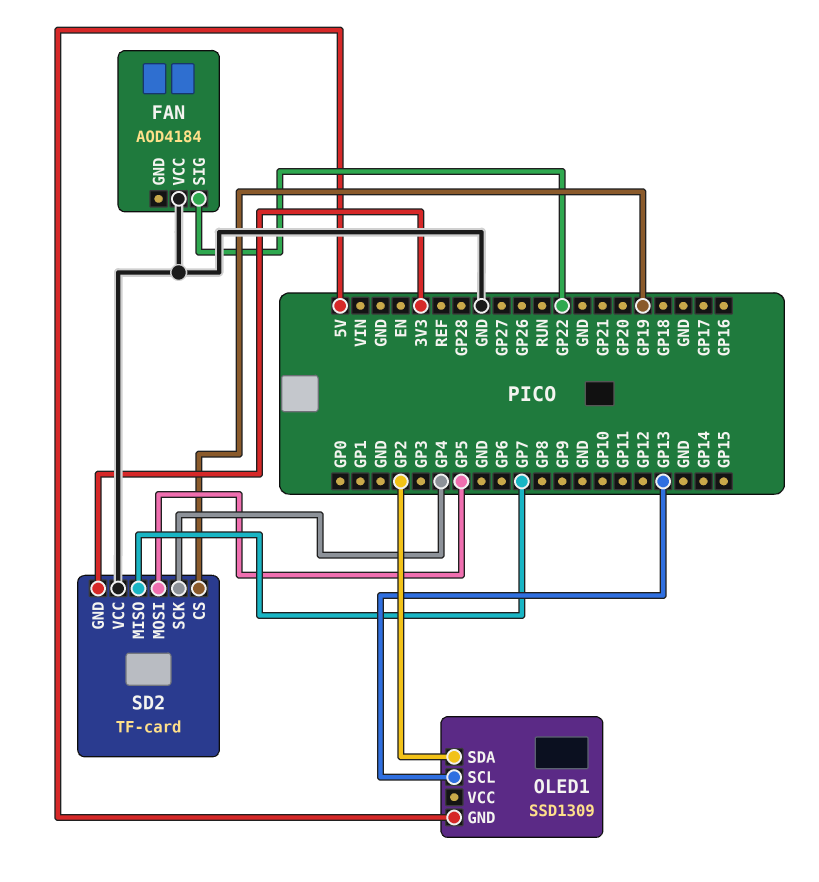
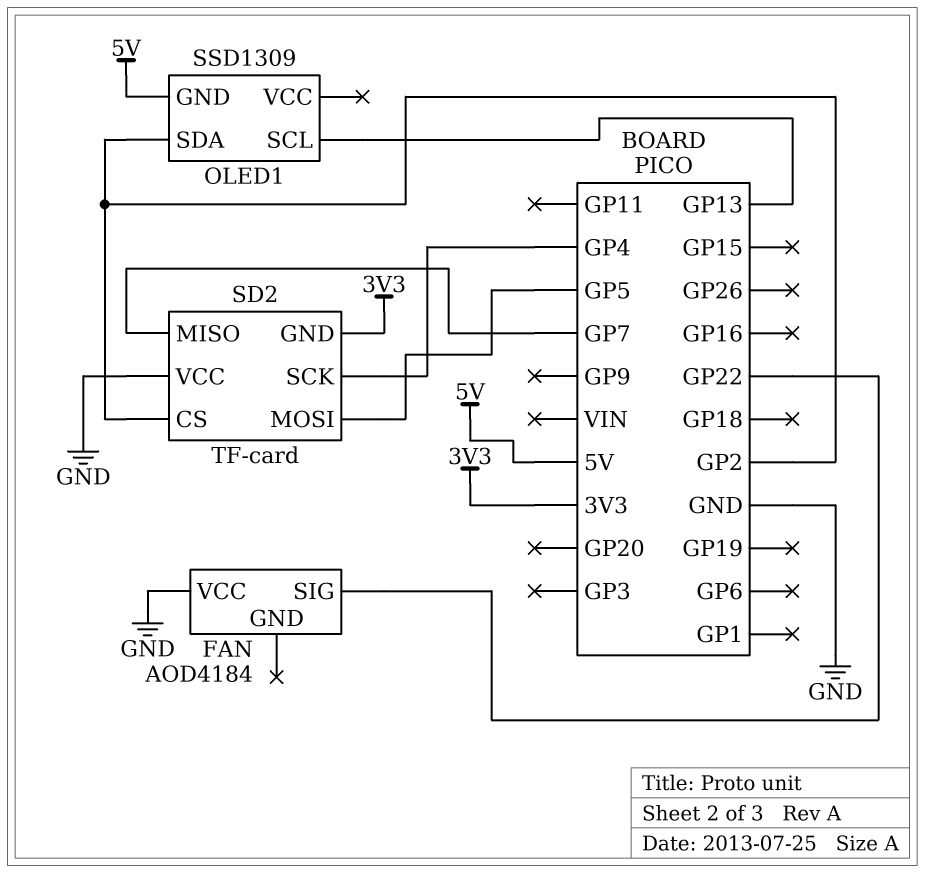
SD2 pin CS: GP19 -> GP2

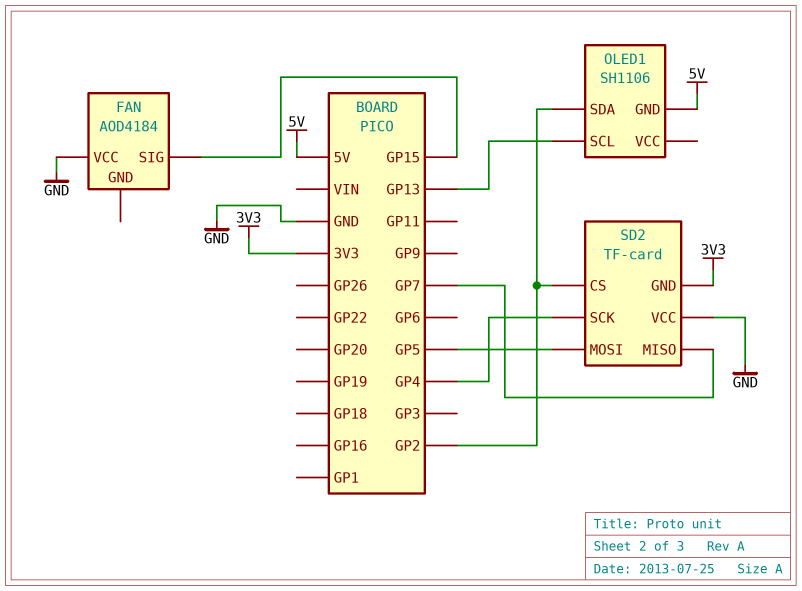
FAN pin SIG: GP22 -> GP15
OLED1: SSD1309 -> SH1106

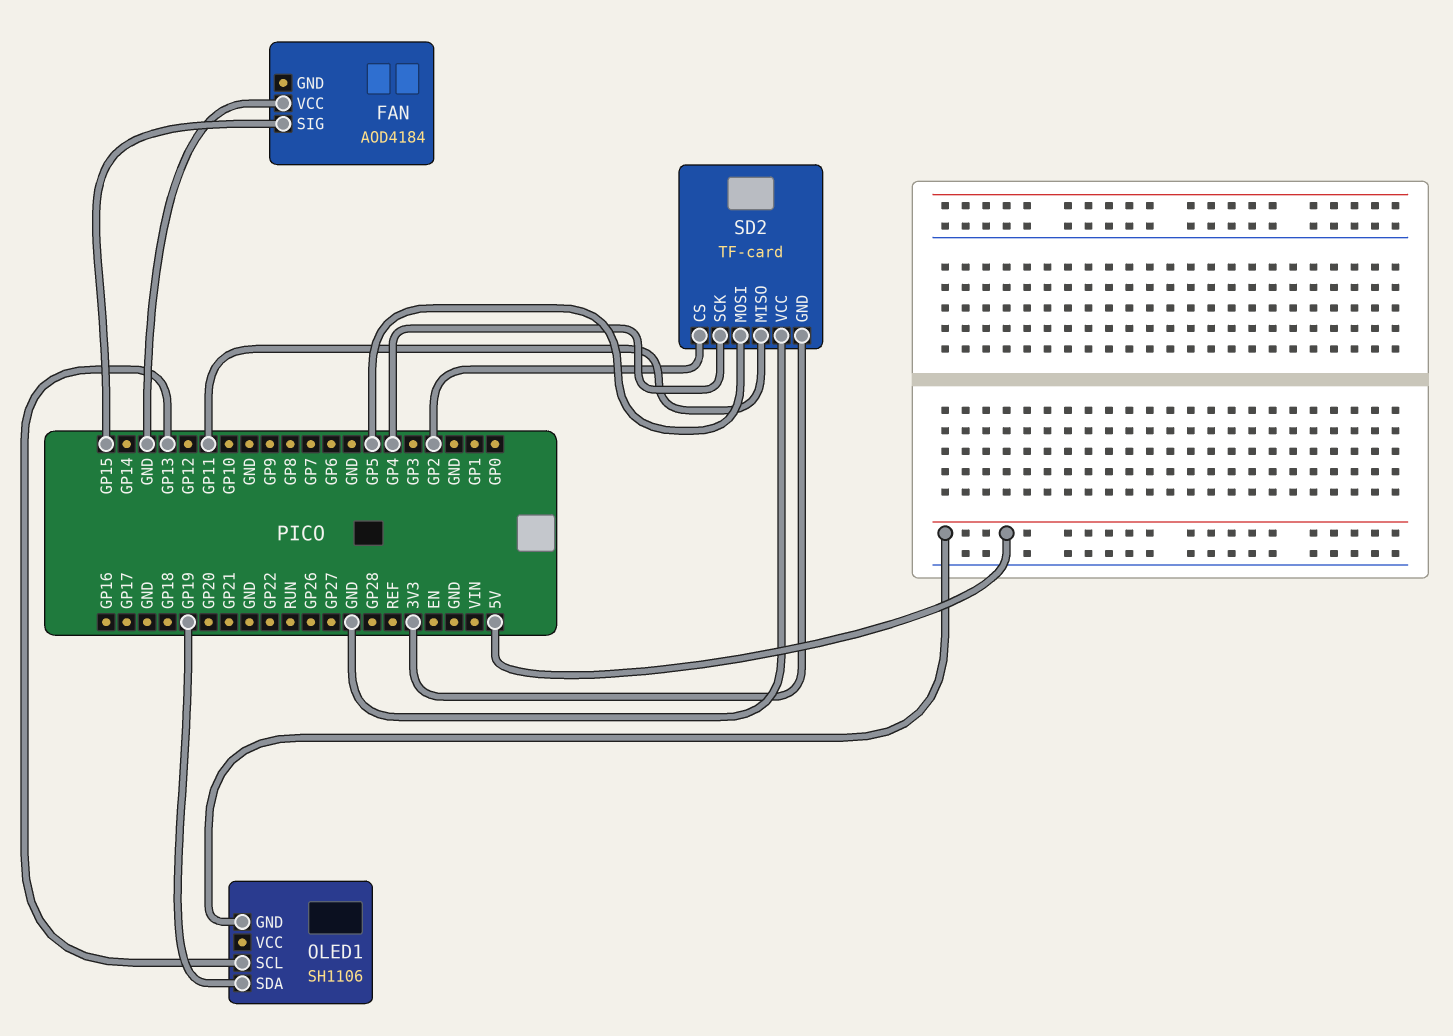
OLED1 pin SDA: GP2 -> GP19
SD2 pin MISO: GP7 -> GP11

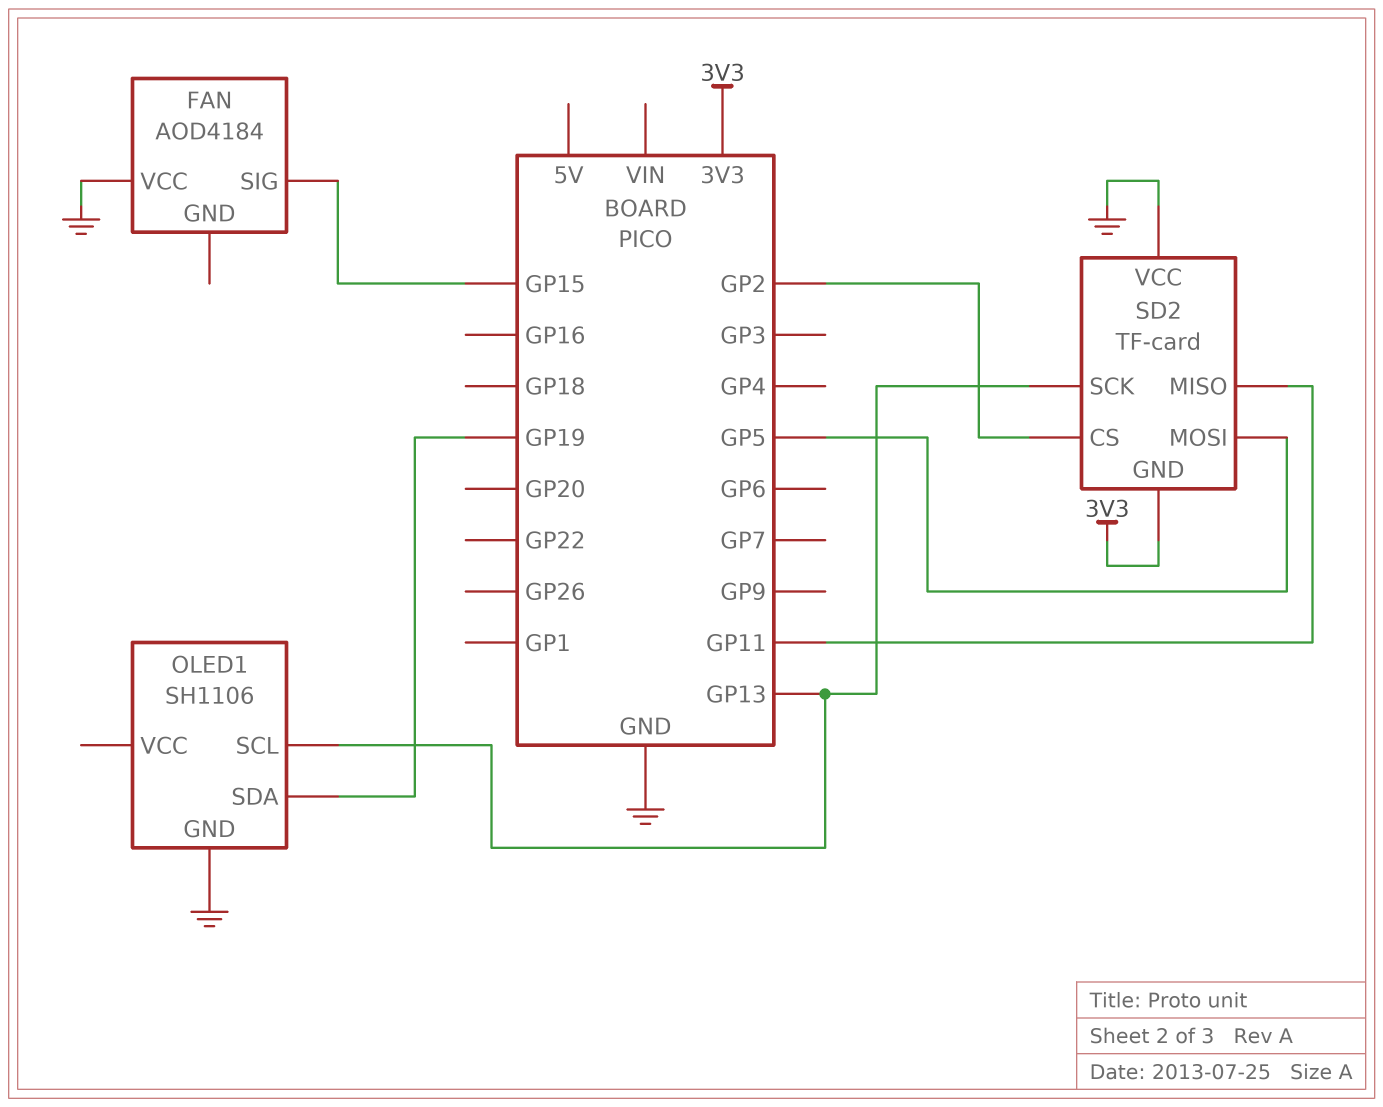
OLED1 pin GND: 5V -> GND
SD2 pin SCK: GP4 -> GP13

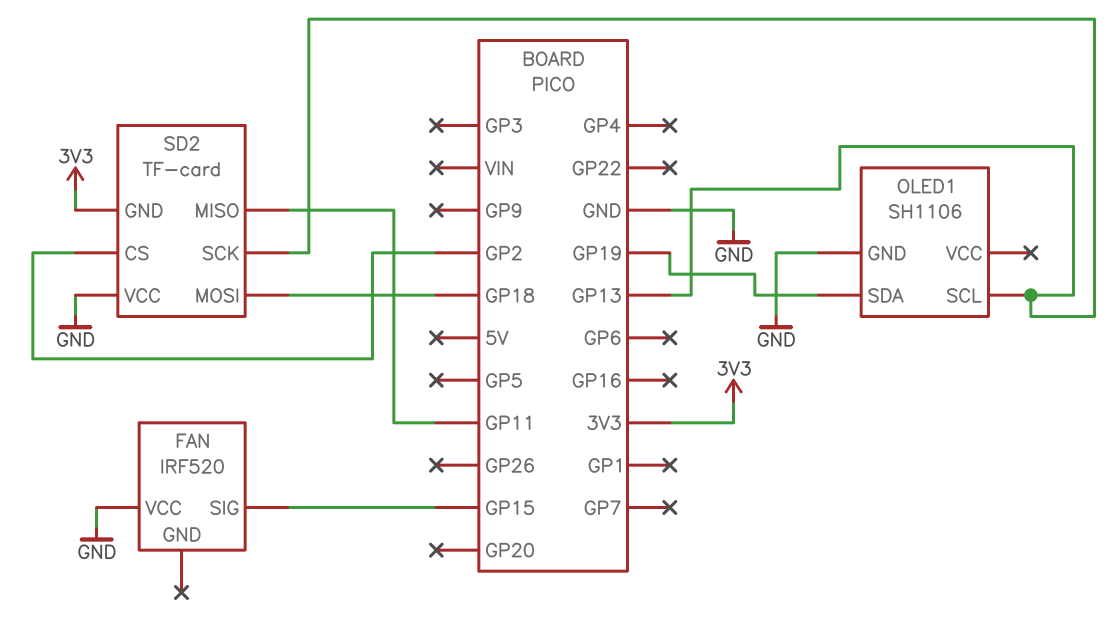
FAN: AOD4184 -> IRF520
SD2 pin MOSI: GP5 -> GP18

